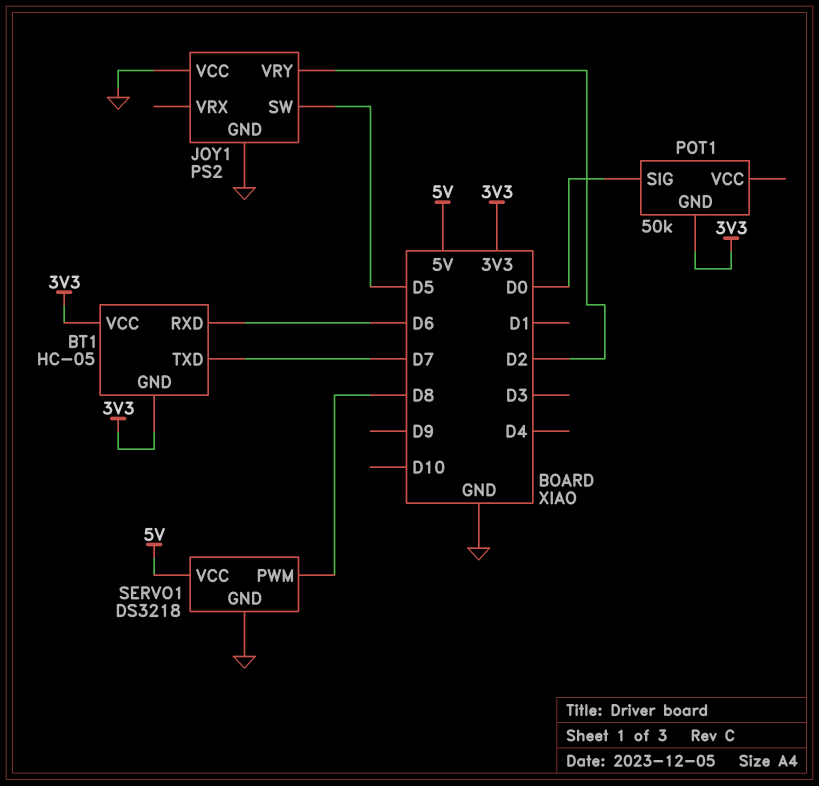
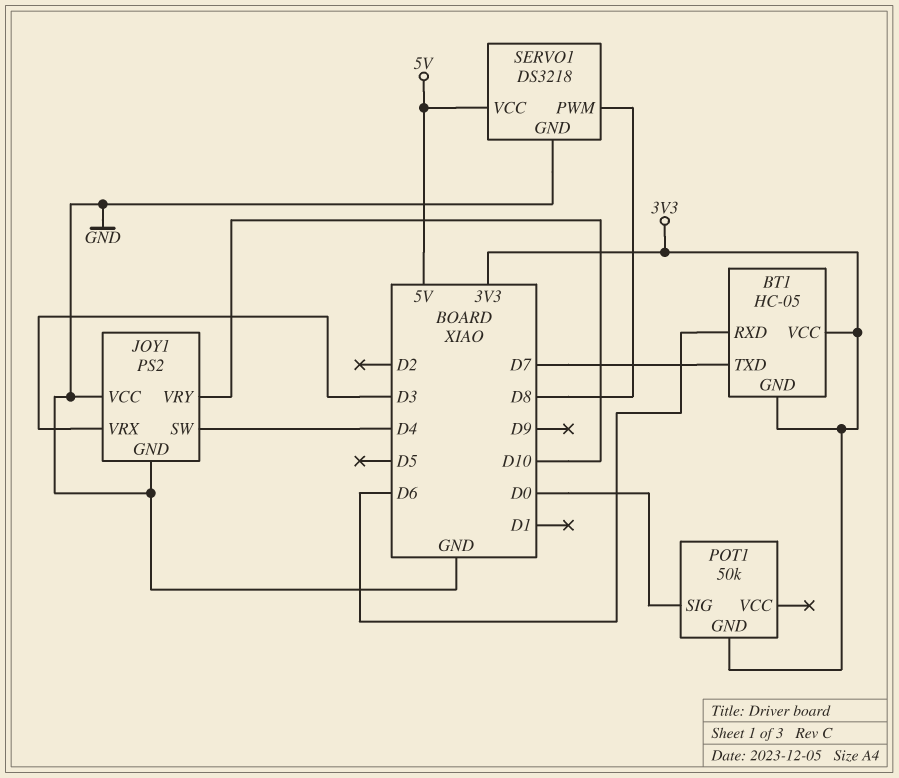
JOY1 pin SW: D5 -> D4
JOY1 pin VRX: none -> D3
JOY1 pin VRY: D2 -> D10

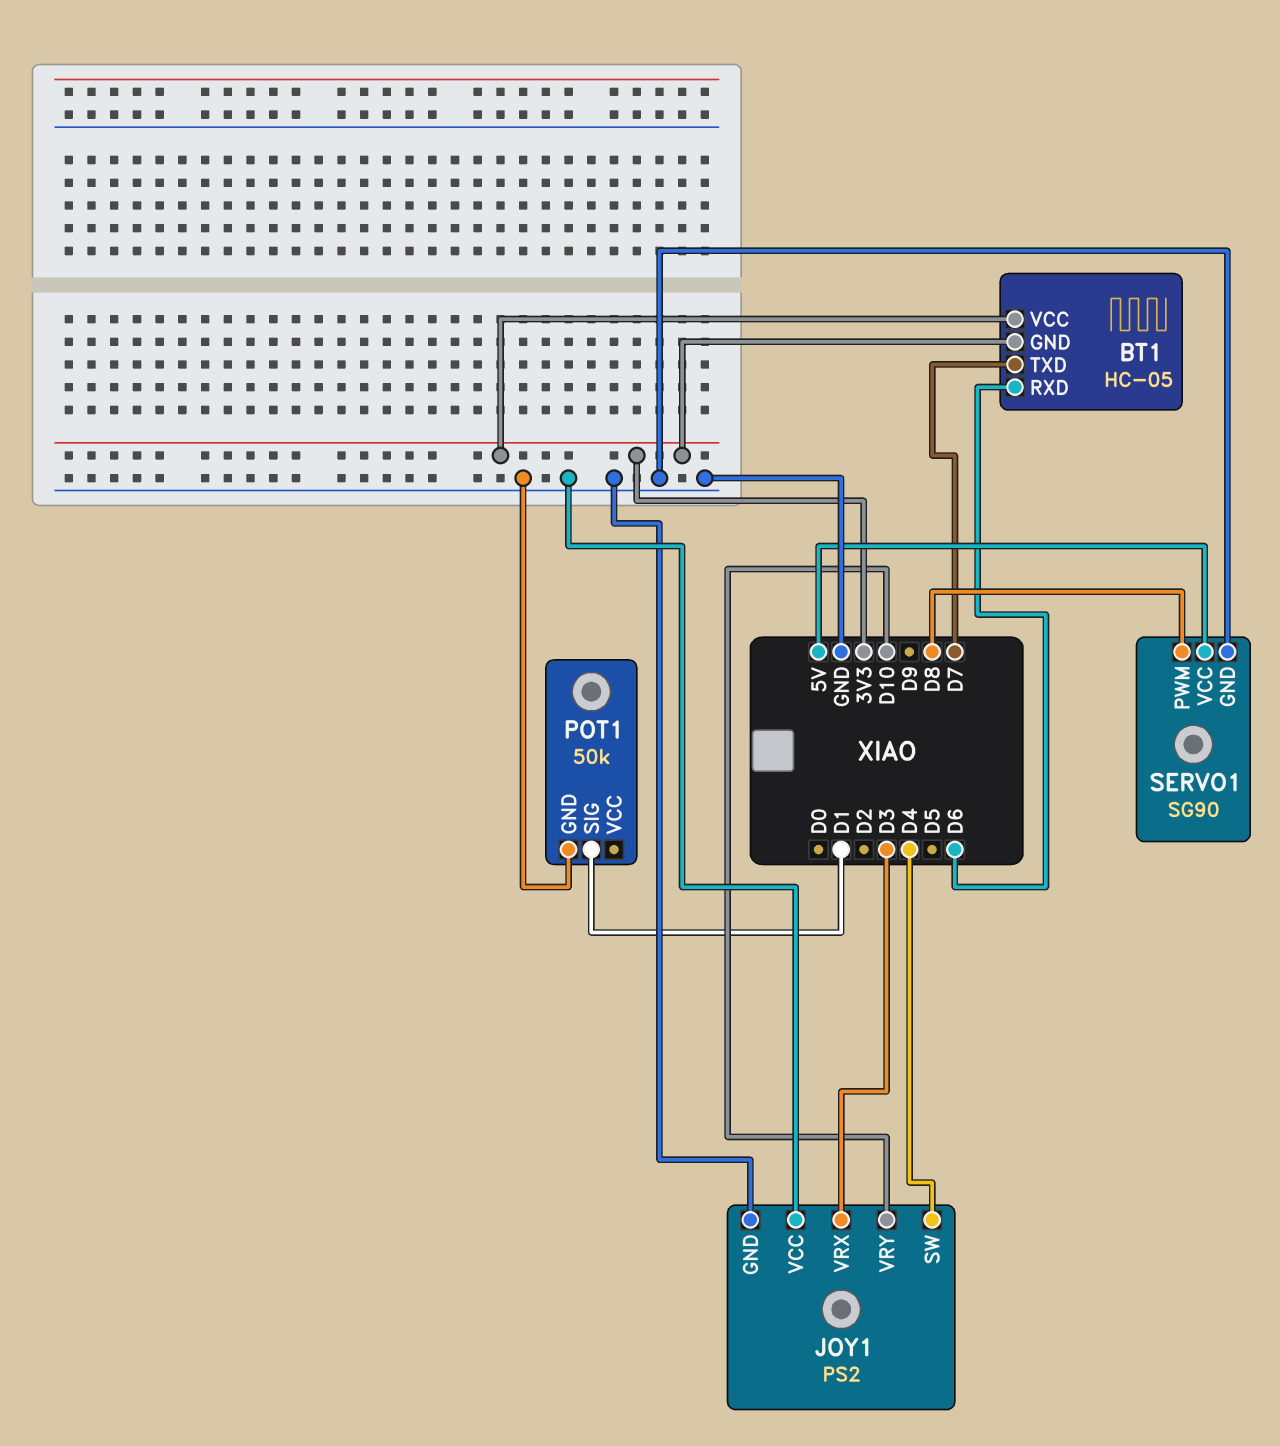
POT1 pin GND: 3V3 -> GND
POT1 pin SIG: D0 -> D1
SERVO1: DS3218 -> SG90

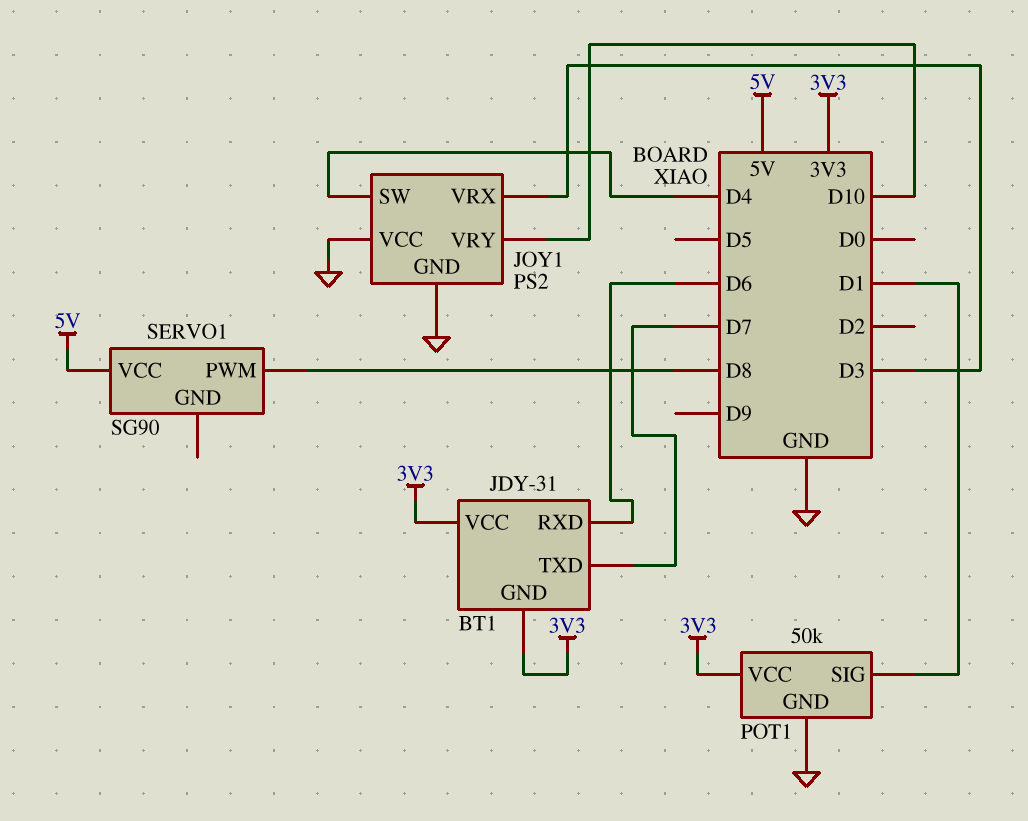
BT1: HC-05 -> JDY-31
POT1 pin VCC: none -> 3V3
SERVO1 pin GND: GND -> none

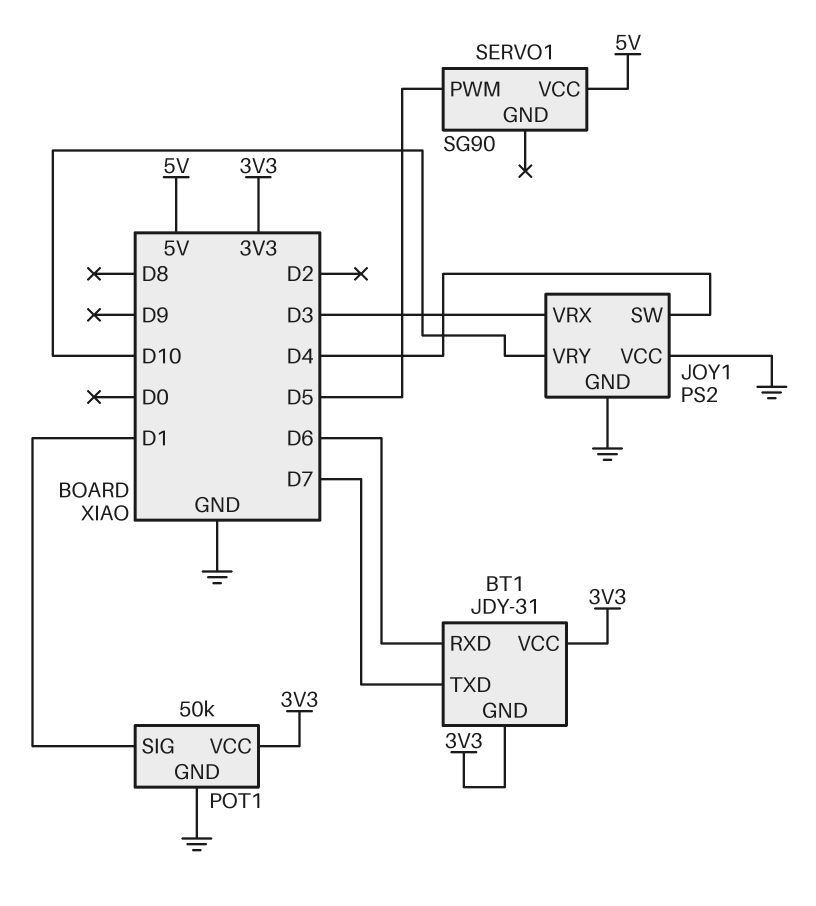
SERVO1 pin PWM: D8 -> D5

